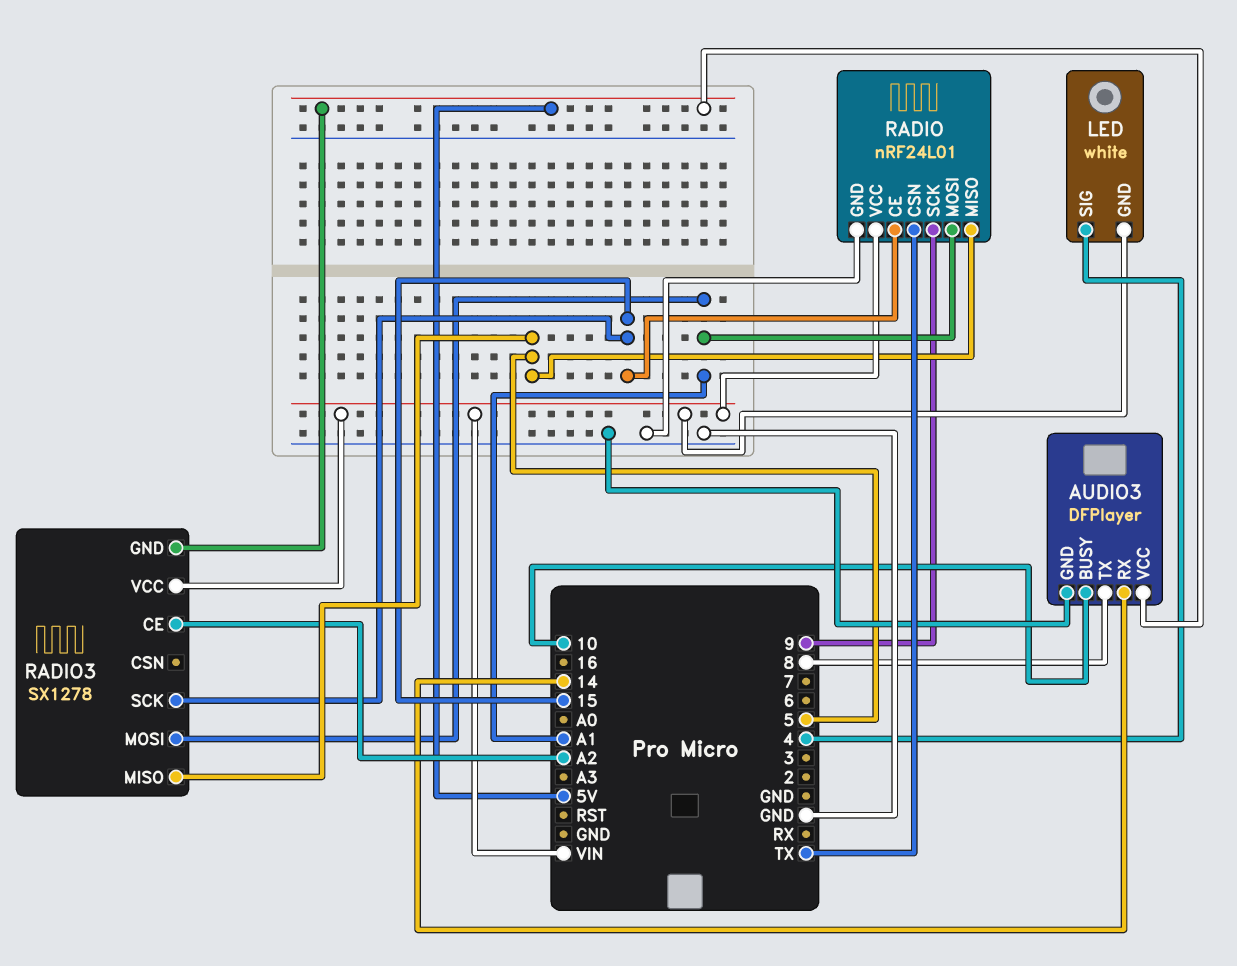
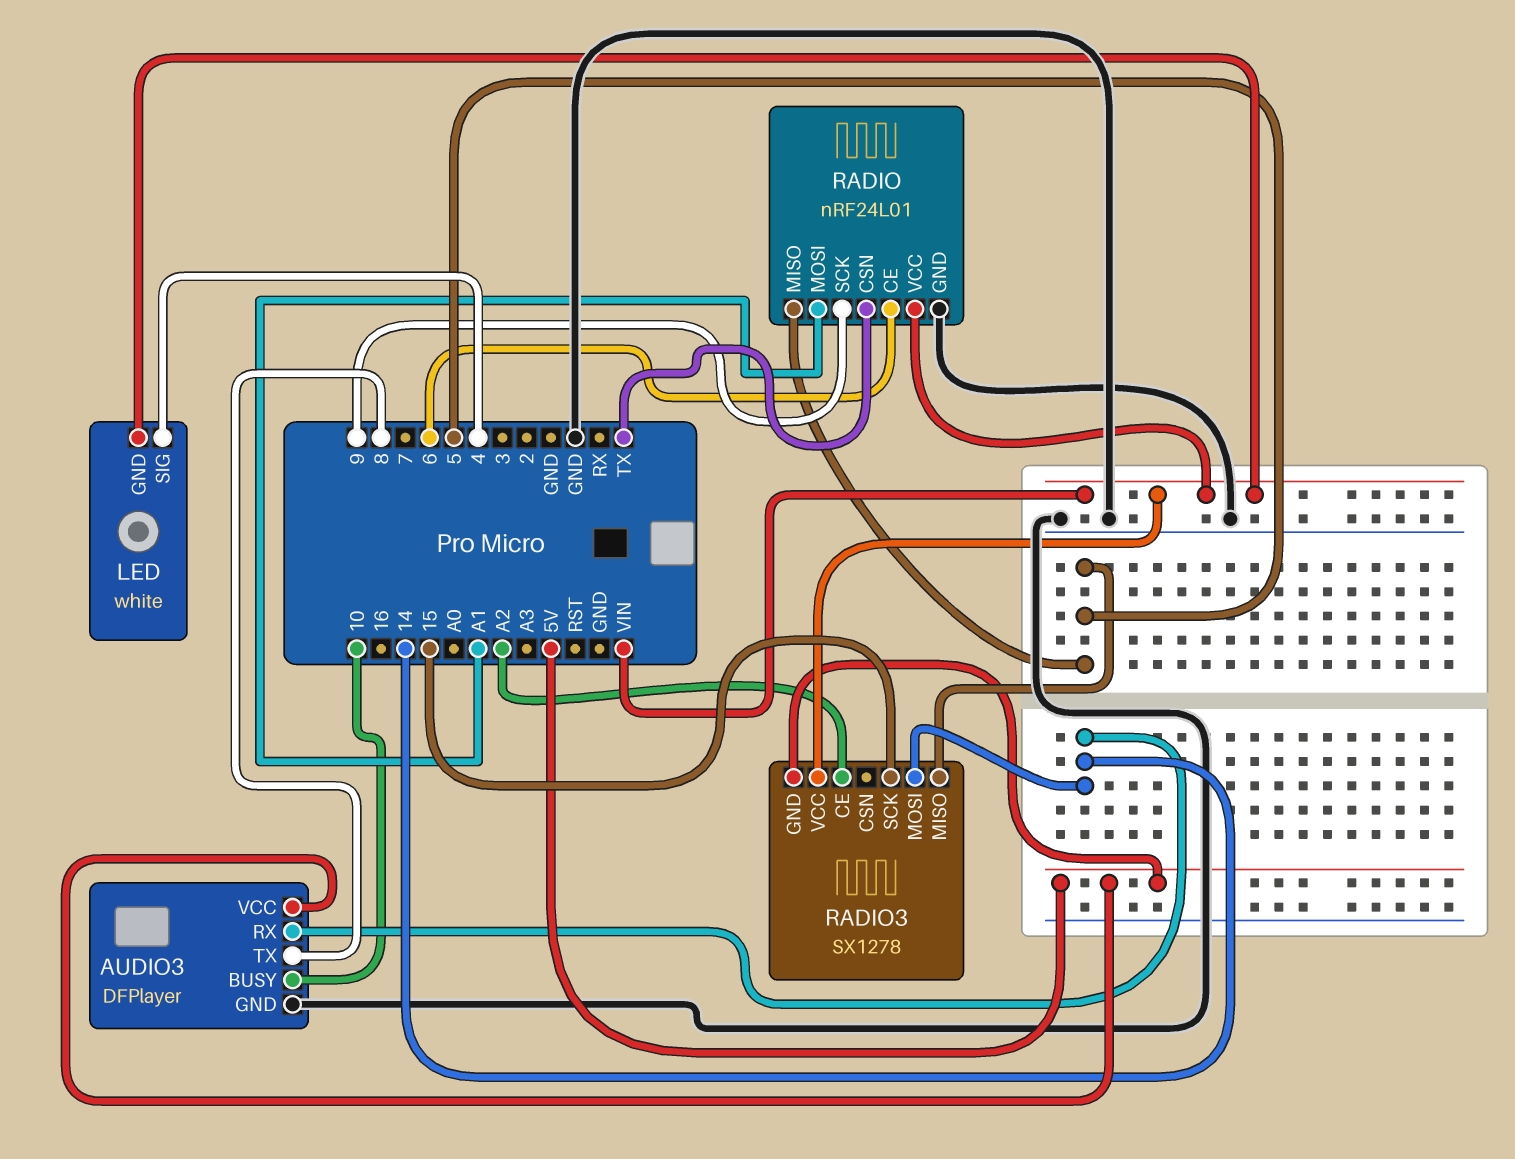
RADIO pin CE: 15 -> 6
RADIO3 pin MOSI: A1 -> 14

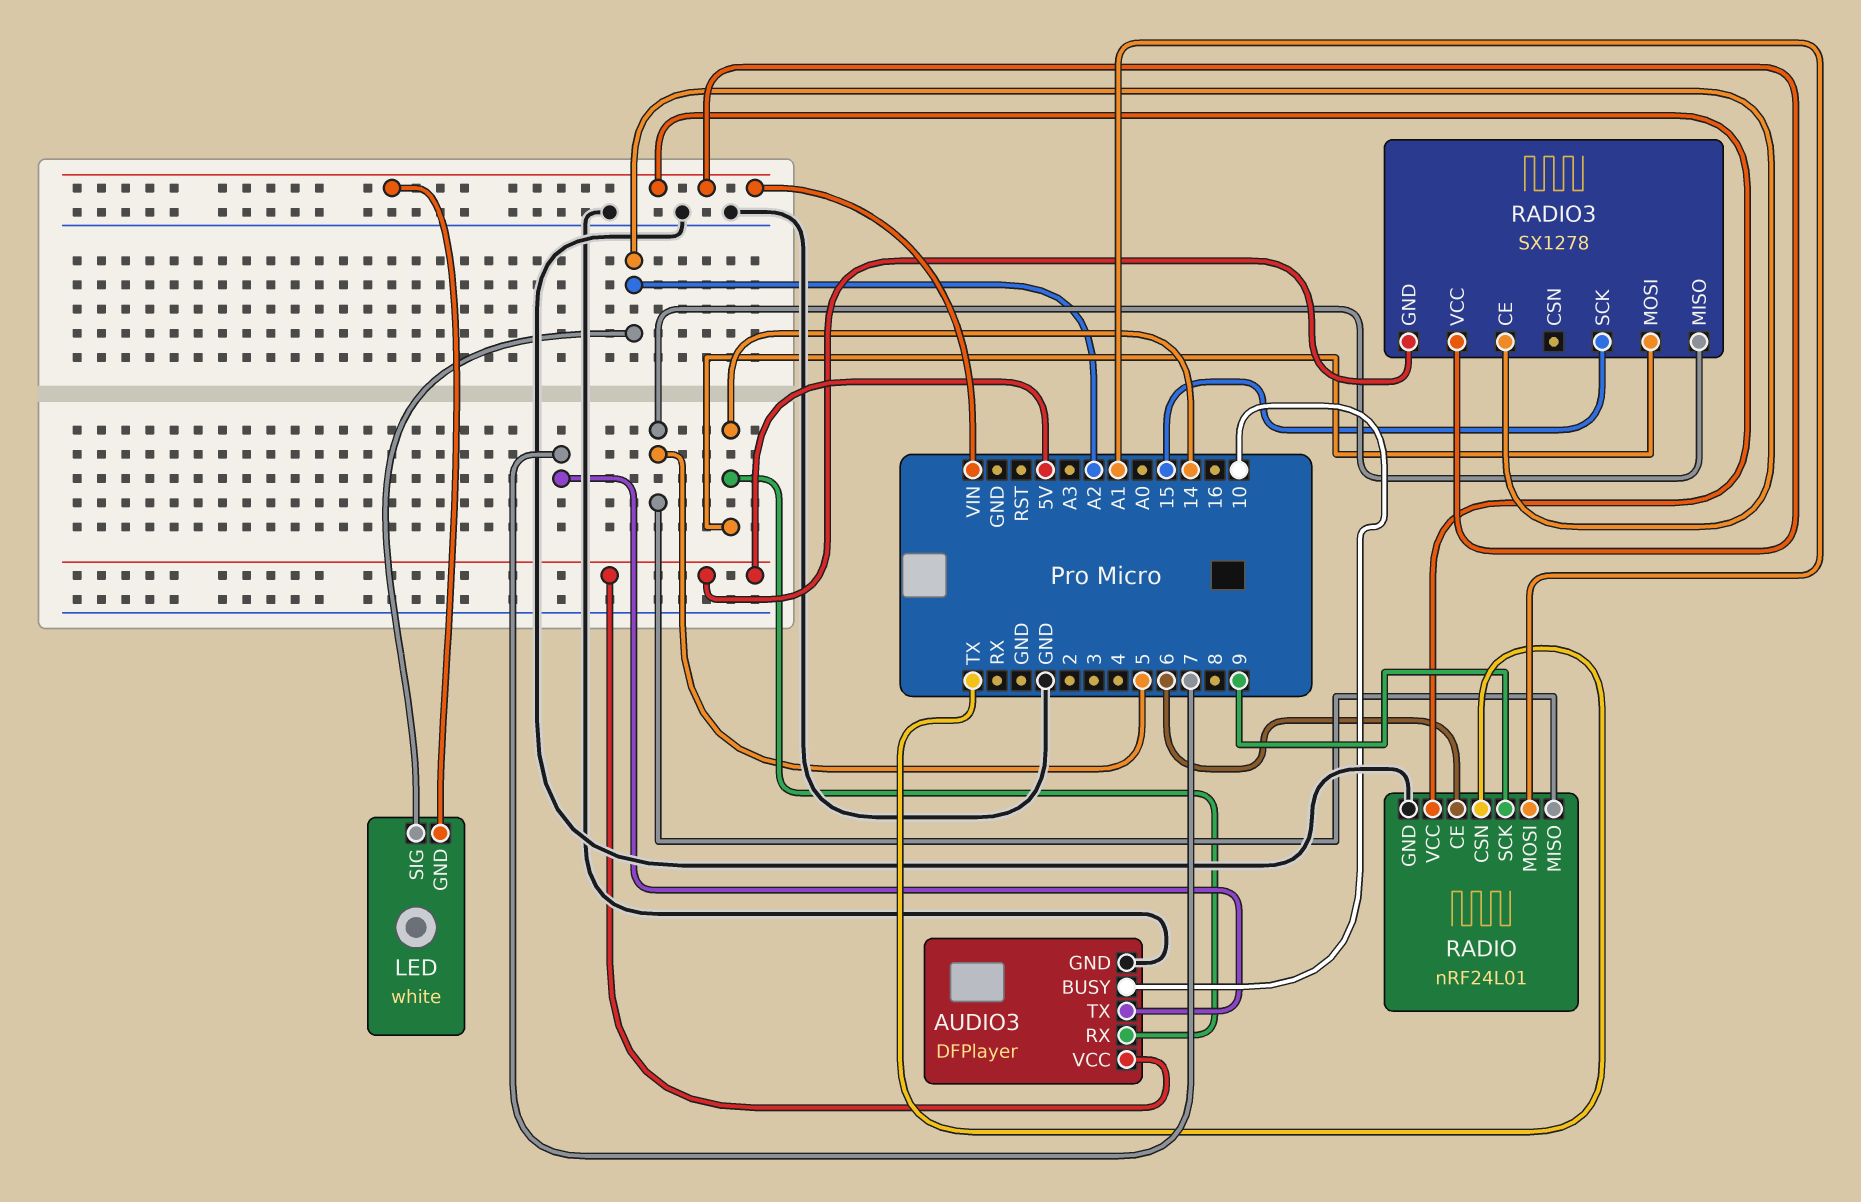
AUDIO3 pin TX: 8 -> 7
LED pin SIG: 4 -> A2

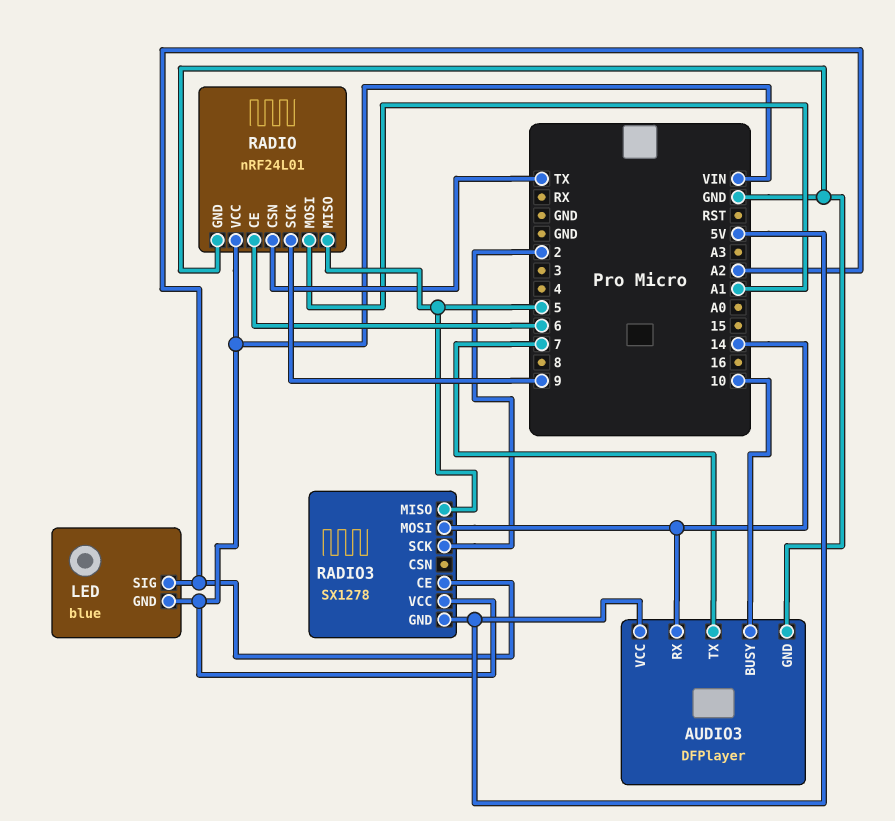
LED: white -> blue
RADIO3 pin SCK: 15 -> 2

